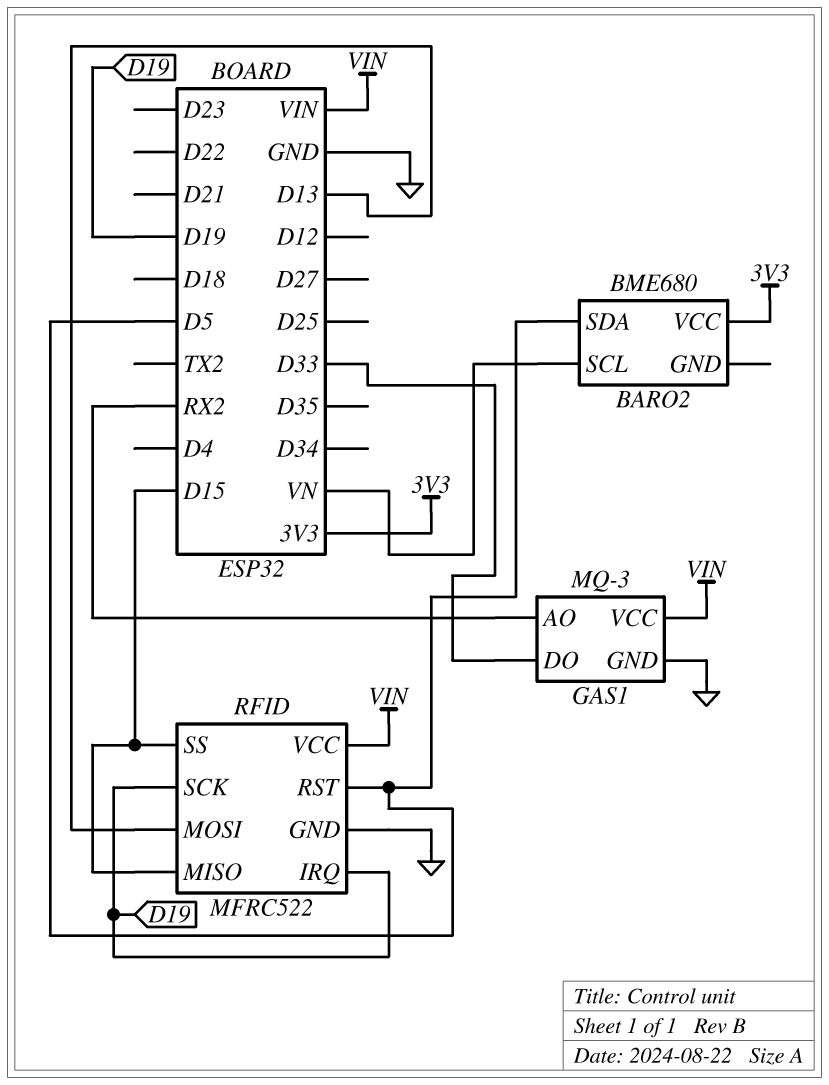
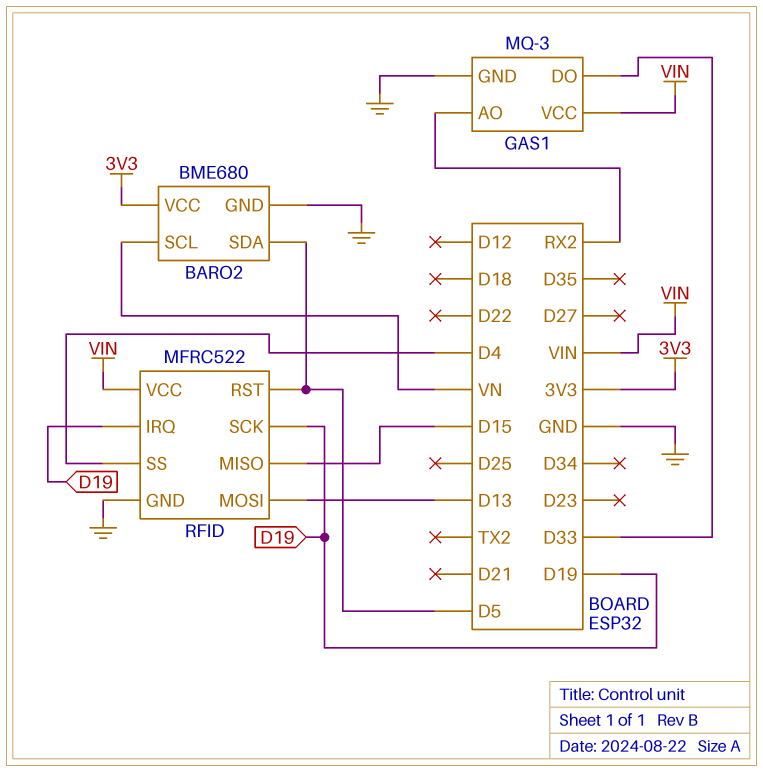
BARO2 pin GND: none -> GND
RFID pin SS: D15 -> D4

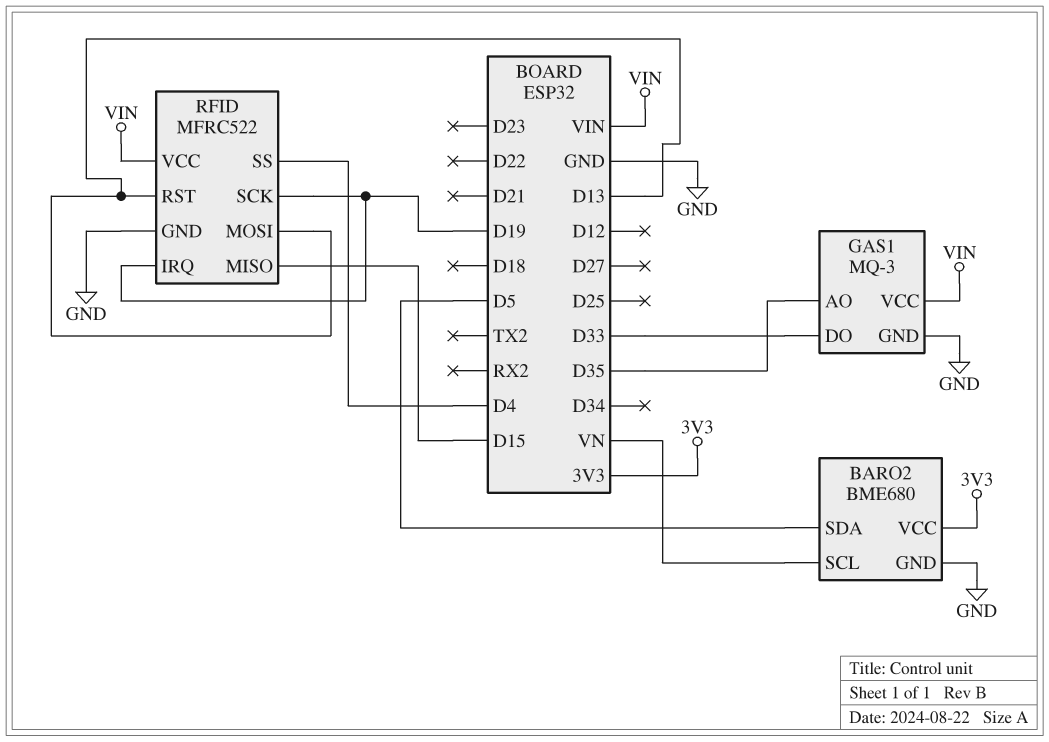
GAS1 pin AO: RX2 -> D35
RFID pin RST: D5 -> D13

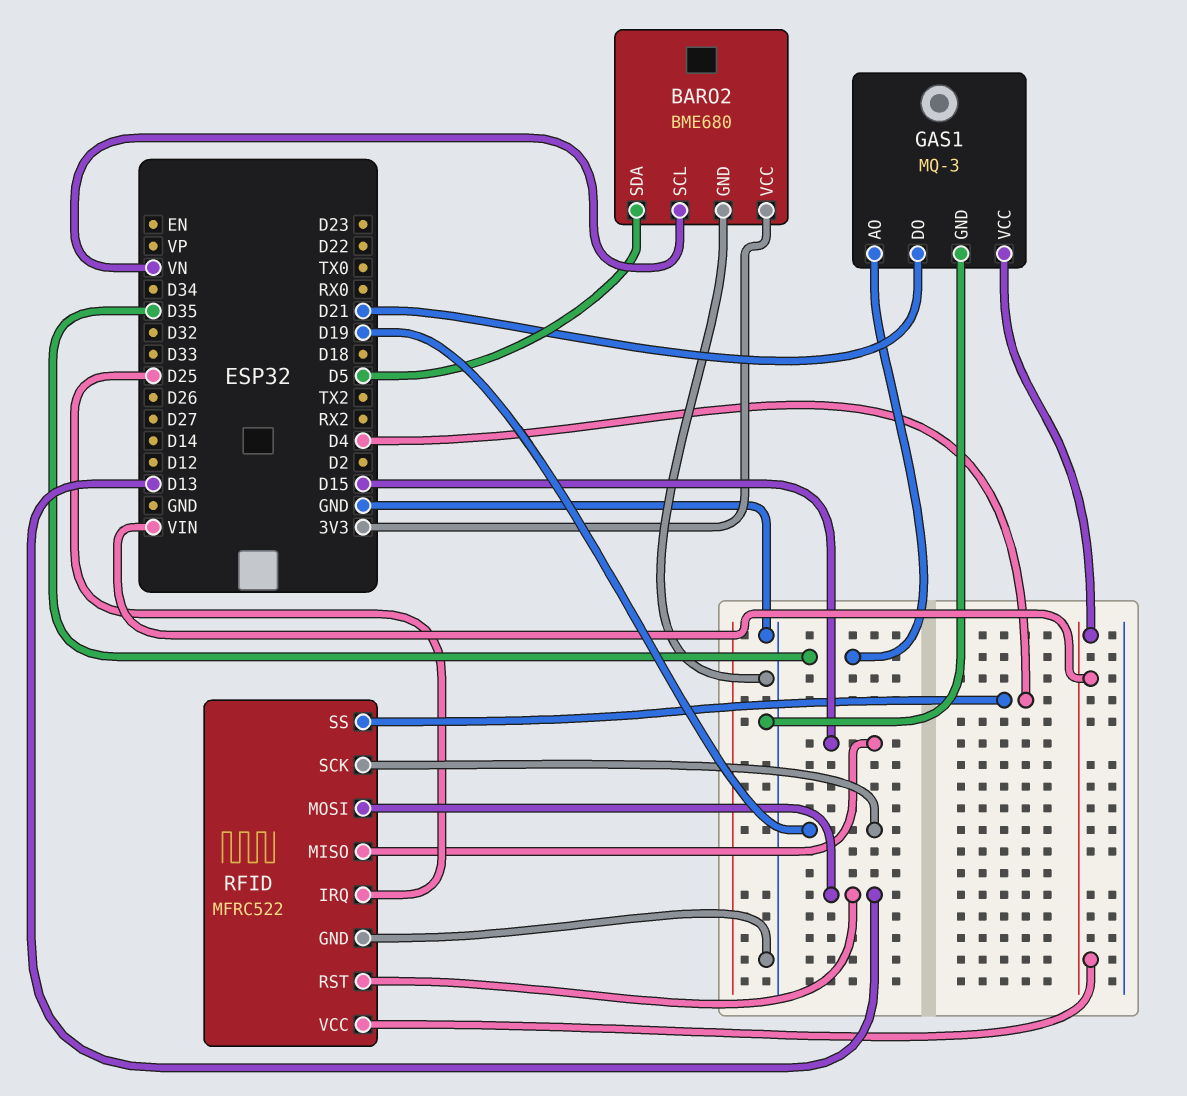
GAS1 pin DO: D33 -> D21
RFID pin IRQ: D19 -> D25

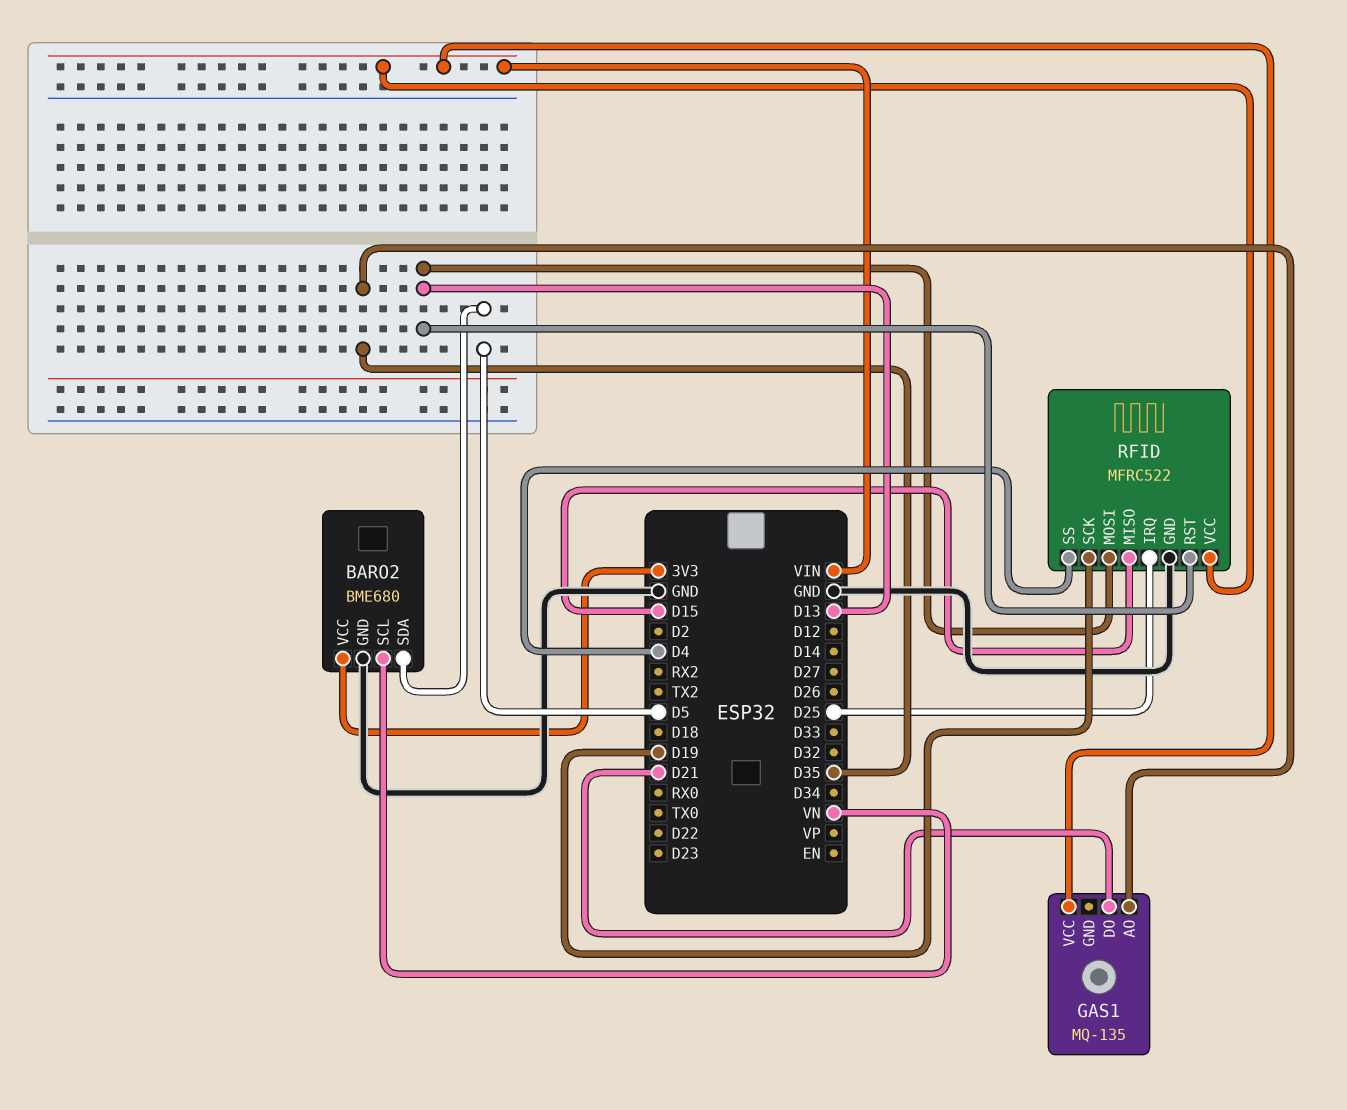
GAS1: MQ-3 -> MQ-135
GAS1 pin GND: GND -> none

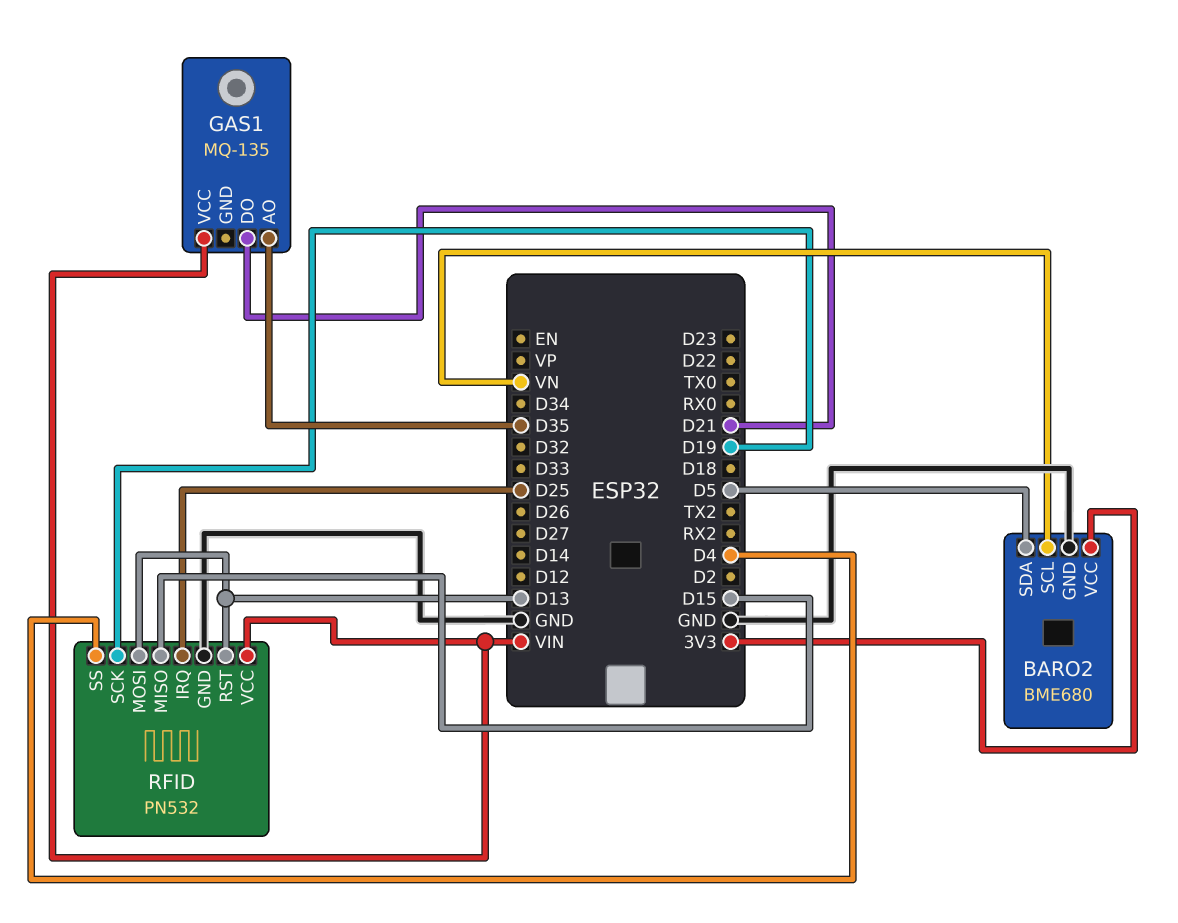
RFID: MFRC522 -> PN532

